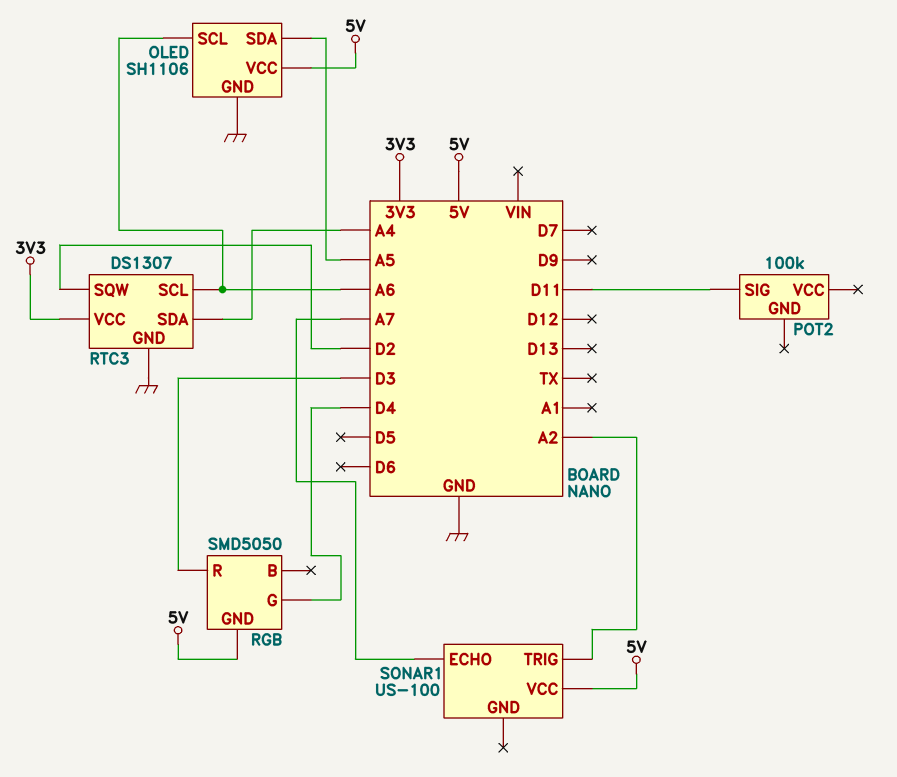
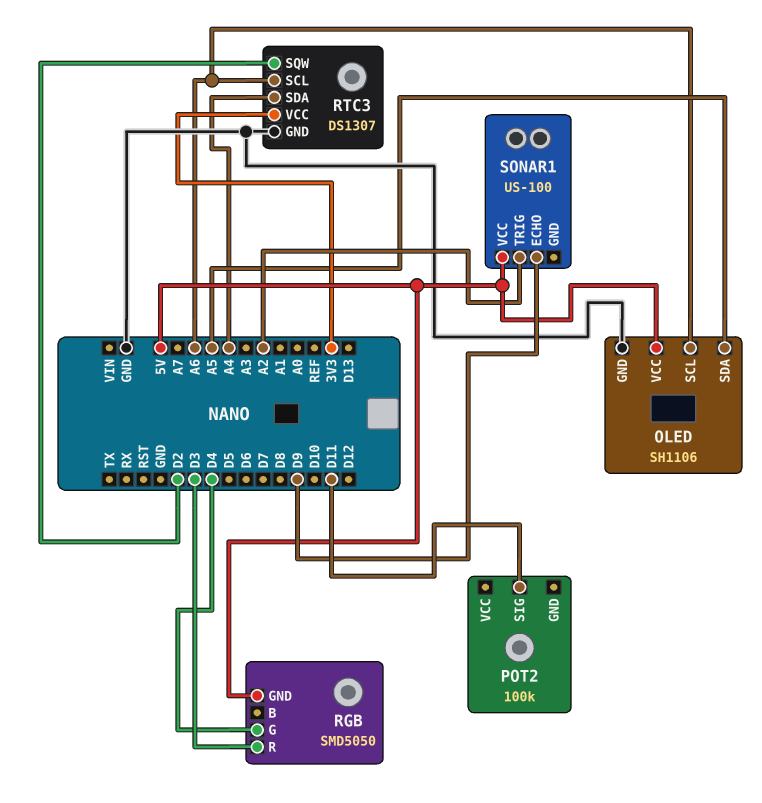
SONAR1 pin ECHO: A7 -> D9

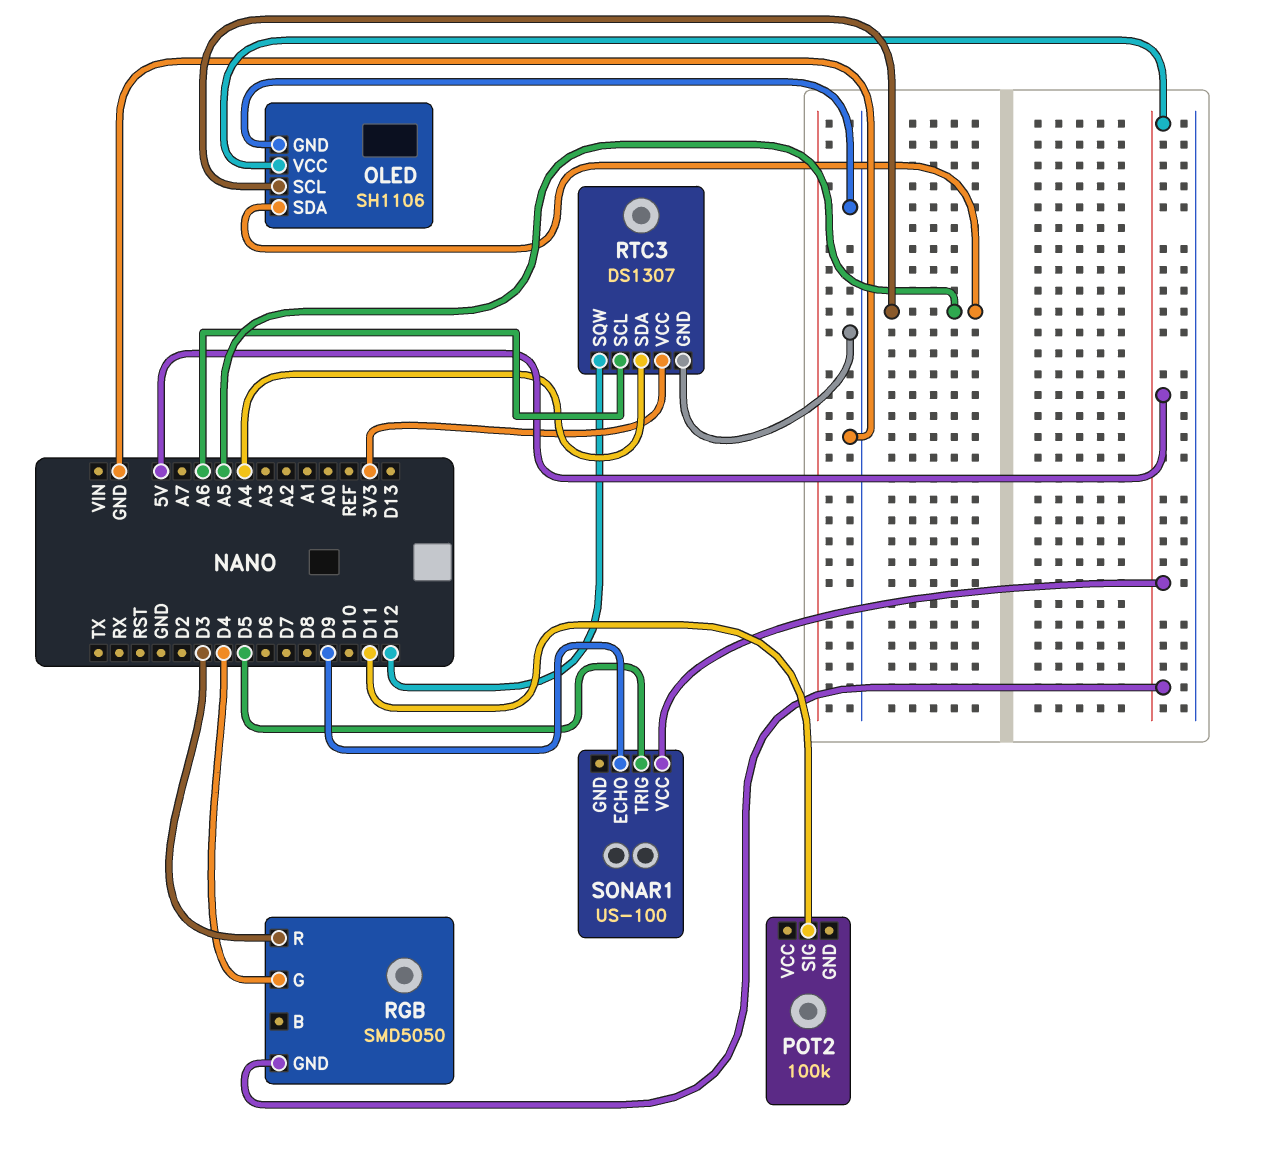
OLED pin SCL: A6 -> A5
RTC3 pin SQW: D2 -> D12
SONAR1 pin TRIG: A2 -> D5

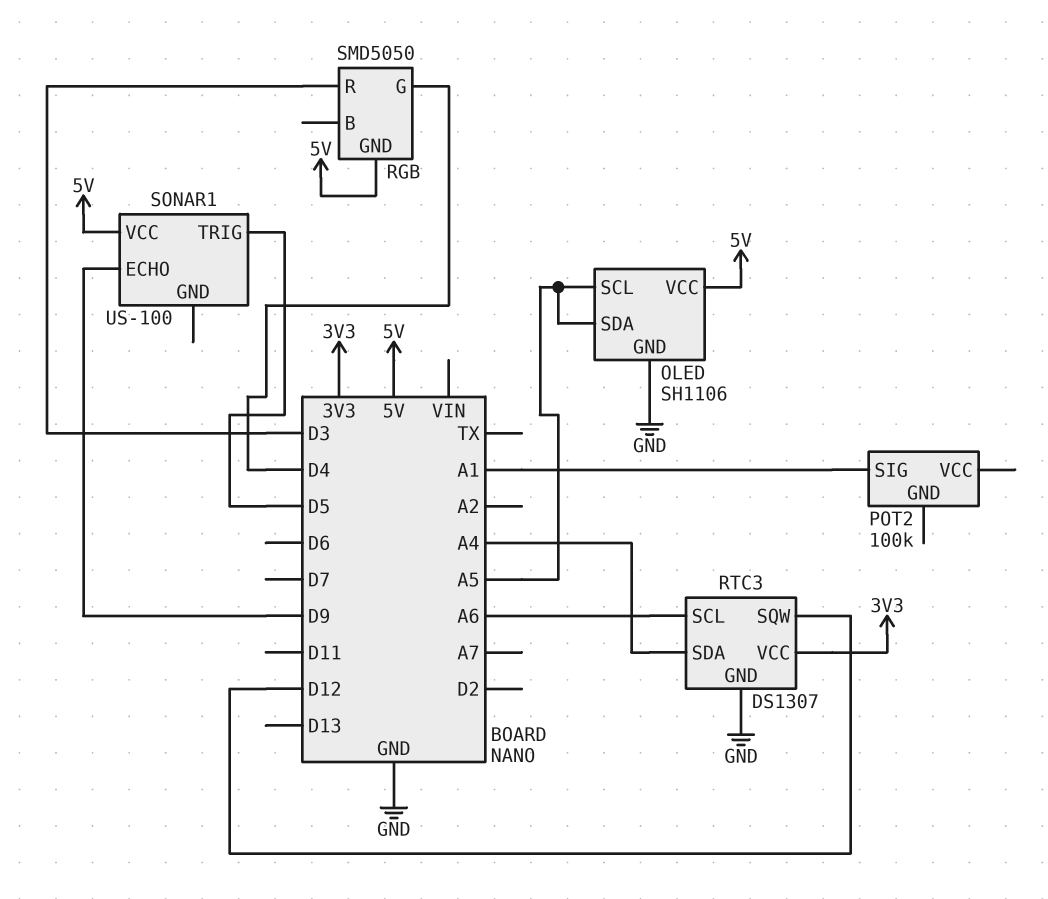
POT2 pin SIG: D11 -> A1

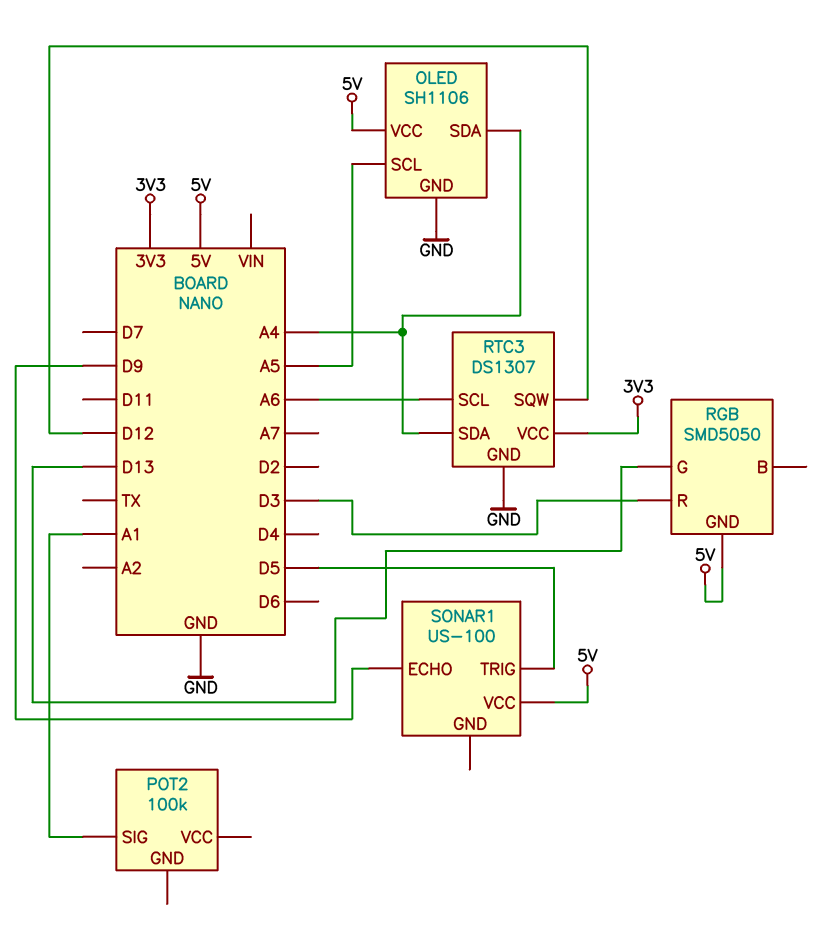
OLED pin SDA: A5 -> A4
RGB pin G: D4 -> D13

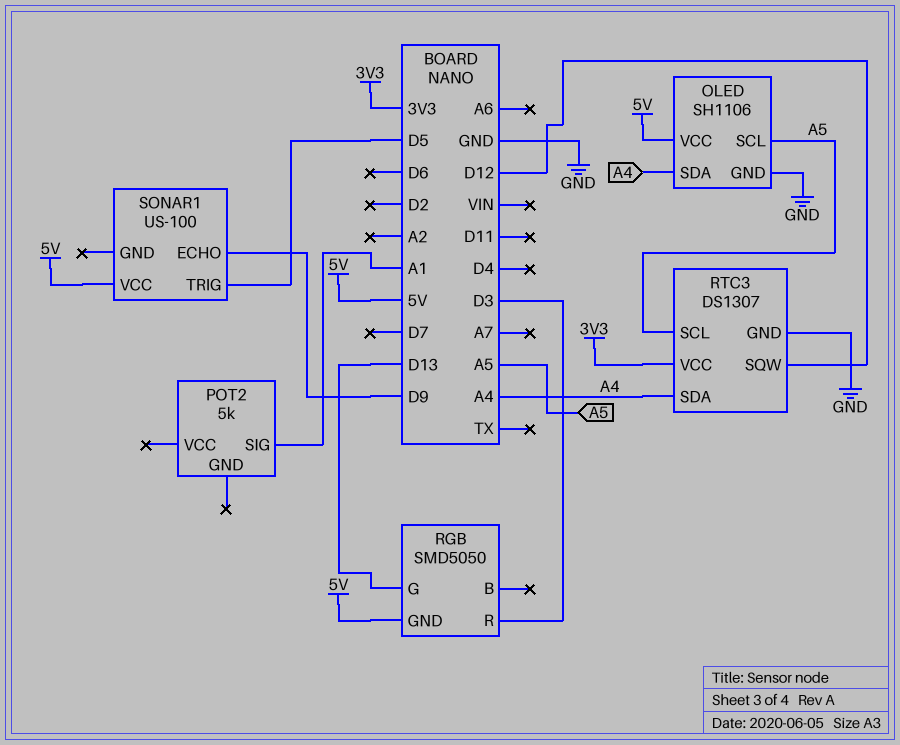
POT2: 100k -> 5k
RTC3 pin SCL: A6 -> A5

